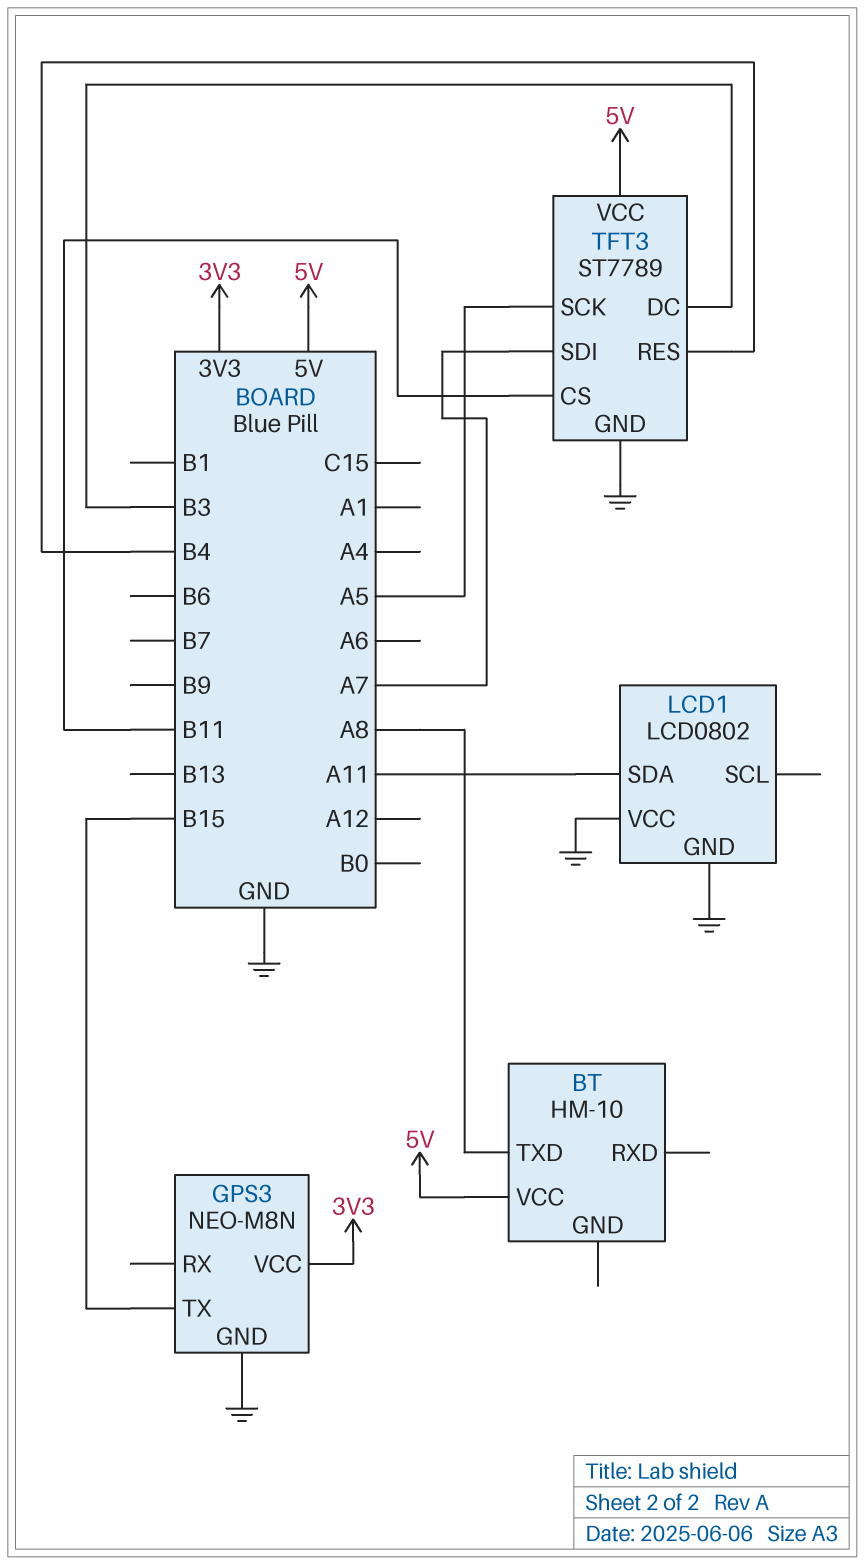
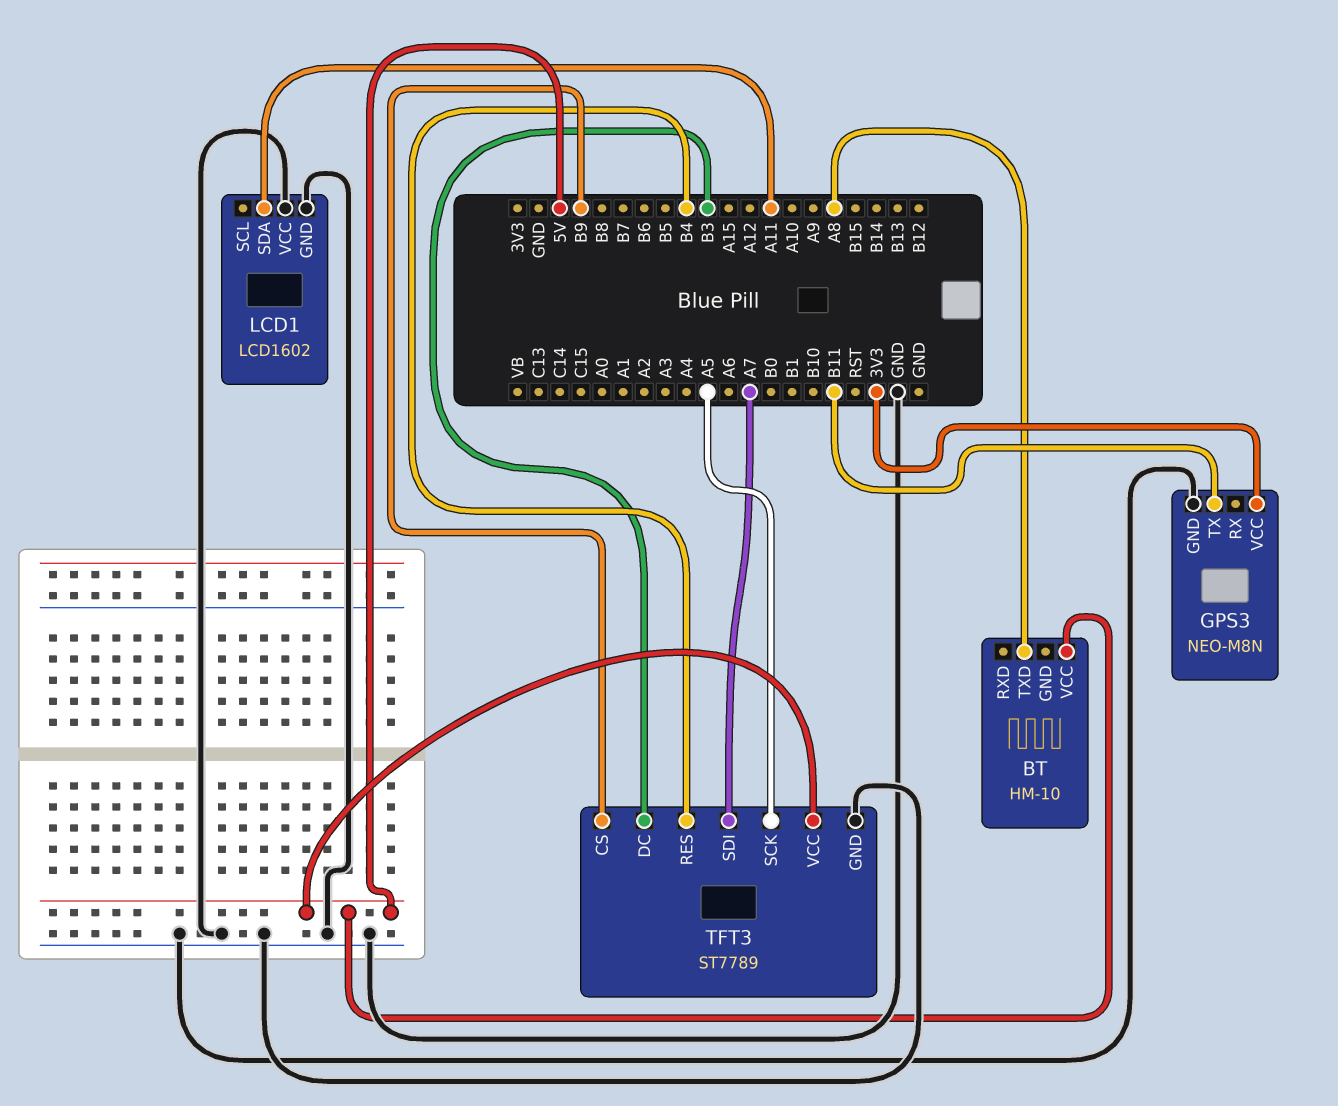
GPS3 pin TX: B15 -> B11
LCD1: LCD0802 -> LCD1602
TFT3 pin CS: B11 -> B9

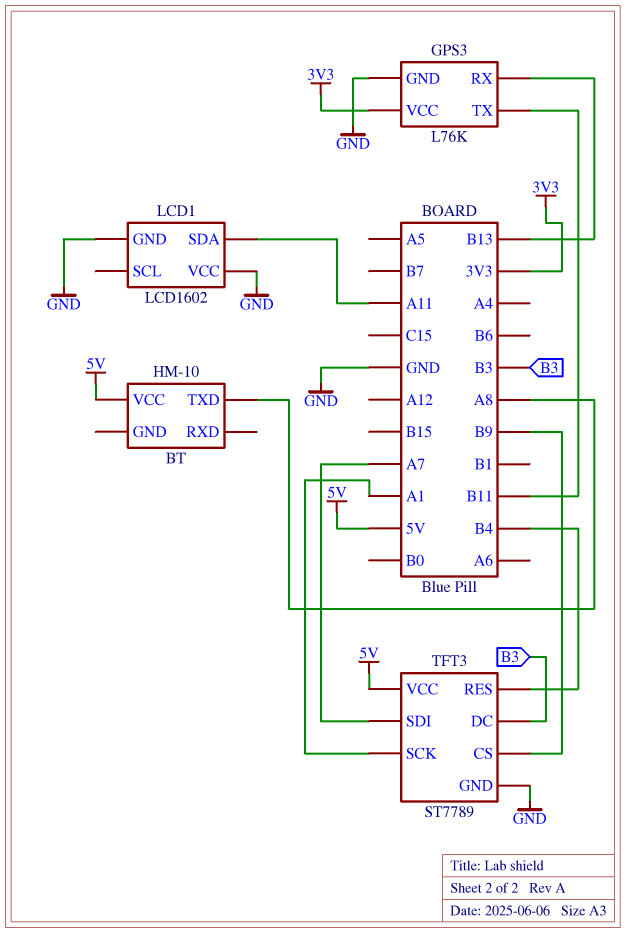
GPS3: NEO-M8N -> L76K
GPS3 pin RX: none -> B13
TFT3 pin SCK: A5 -> A1

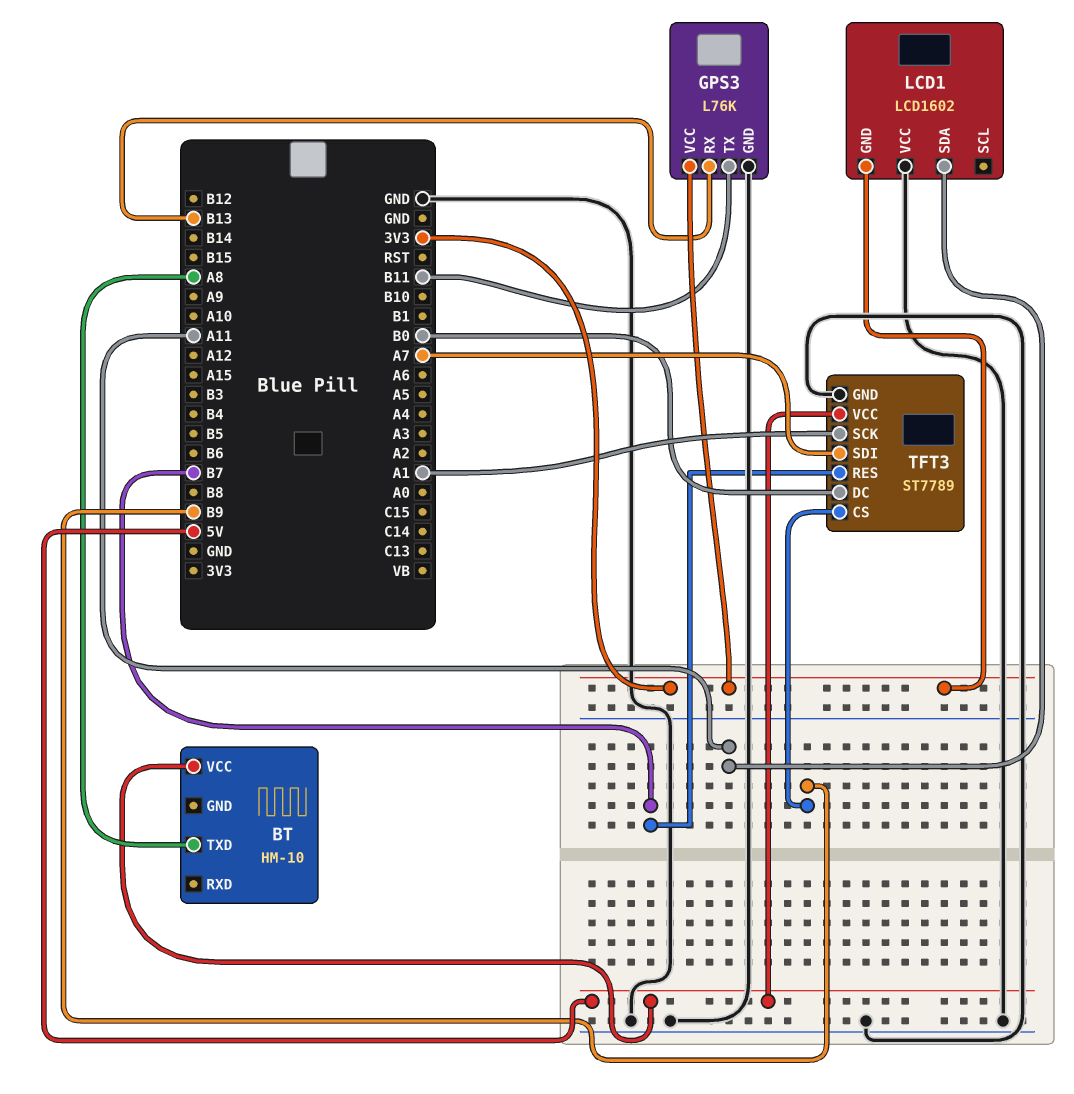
LCD1 pin GND: GND -> 3V3
TFT3 pin DC: B3 -> B0
TFT3 pin RES: B4 -> B7

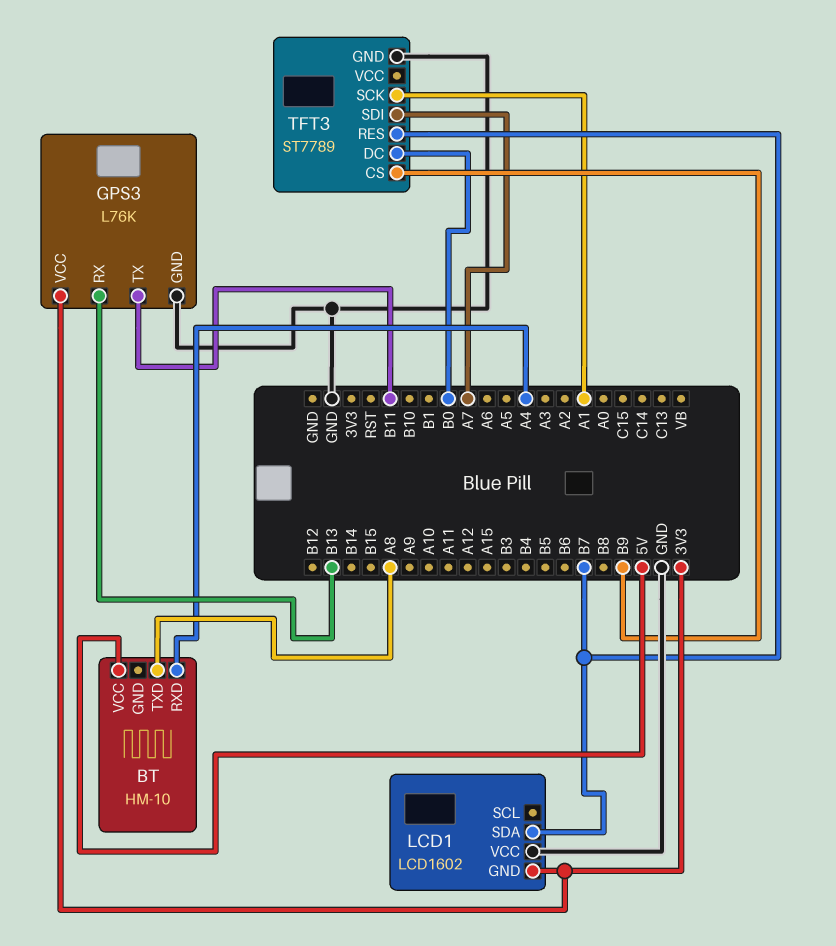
BT pin RXD: none -> A4
LCD1 pin SDA: A11 -> B7
TFT3 pin VCC: 5V -> none

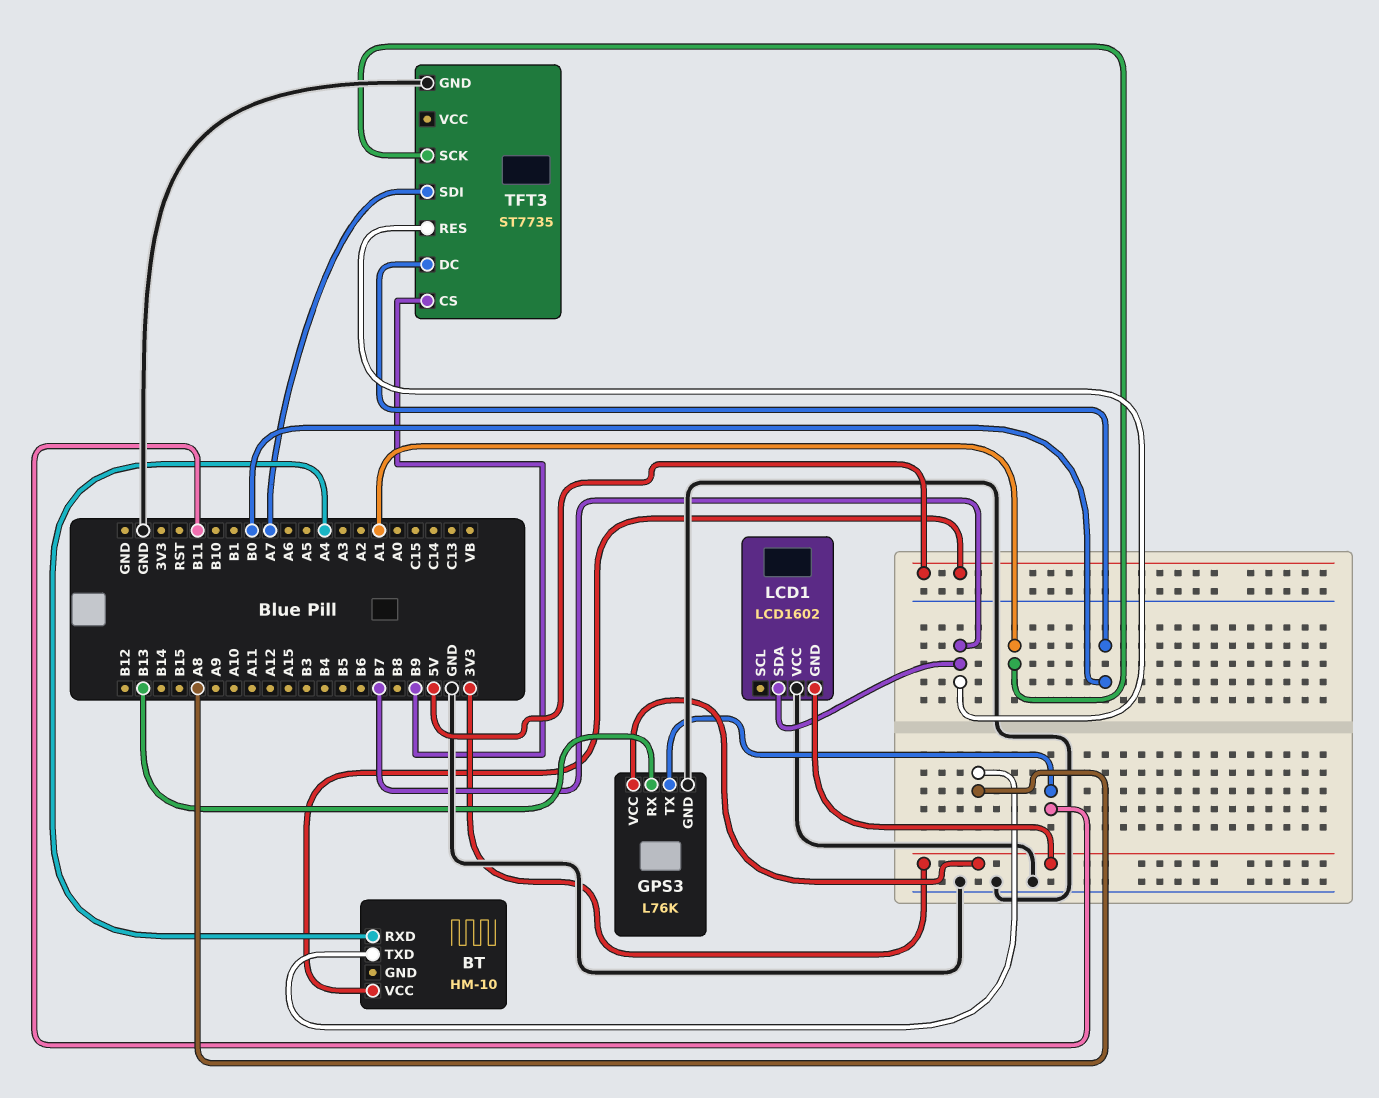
TFT3: ST7789 -> ST7735

